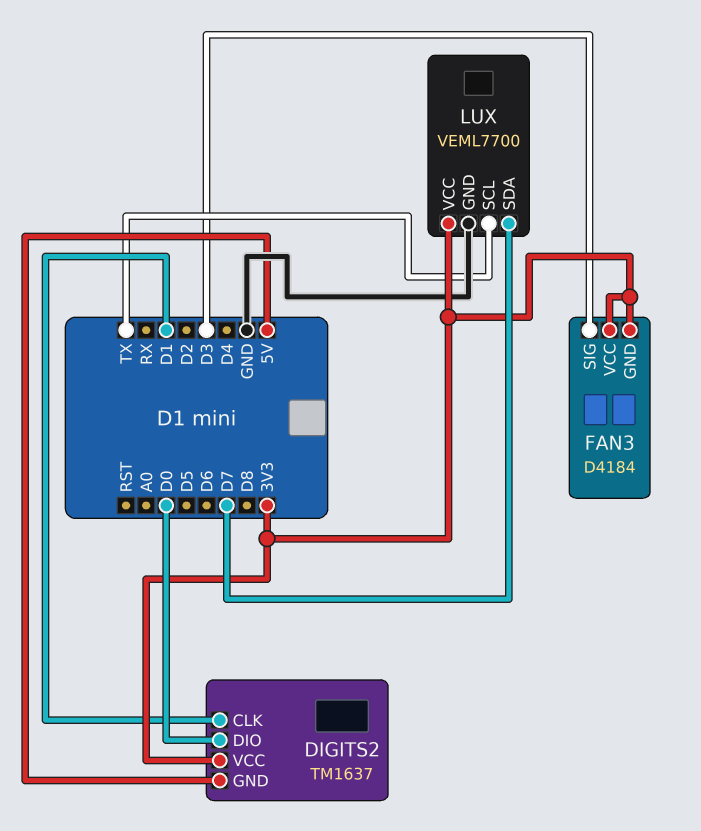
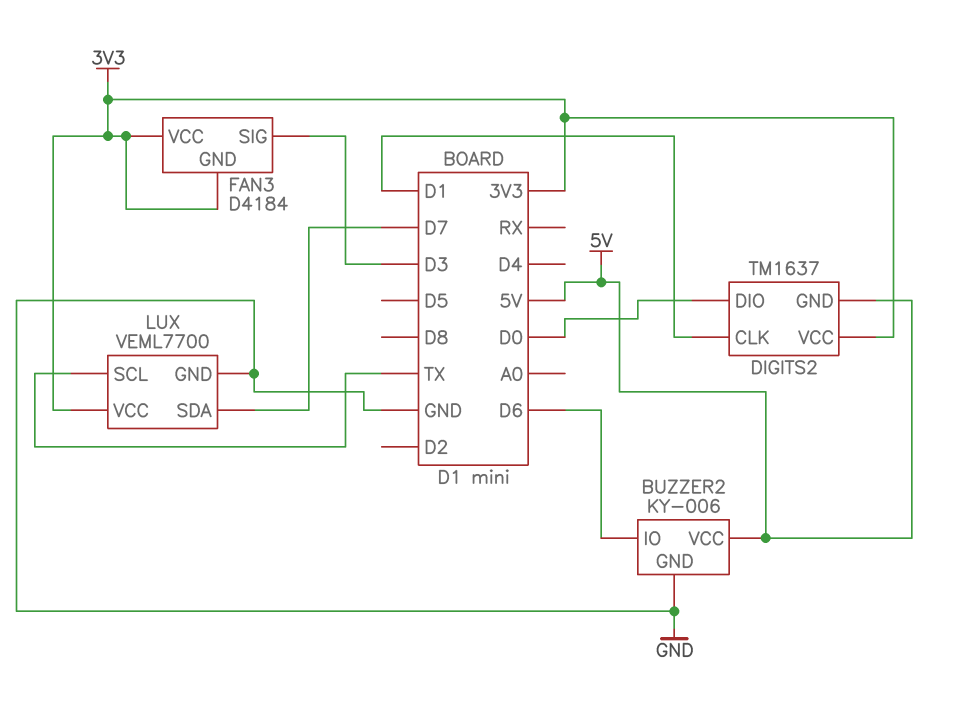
BUZZER2: none -> KY-006
BUZZER2 pin GND: none -> GND
BUZZER2 pin IO: none -> D6
BUZZER2 pin VCC: none -> 5V

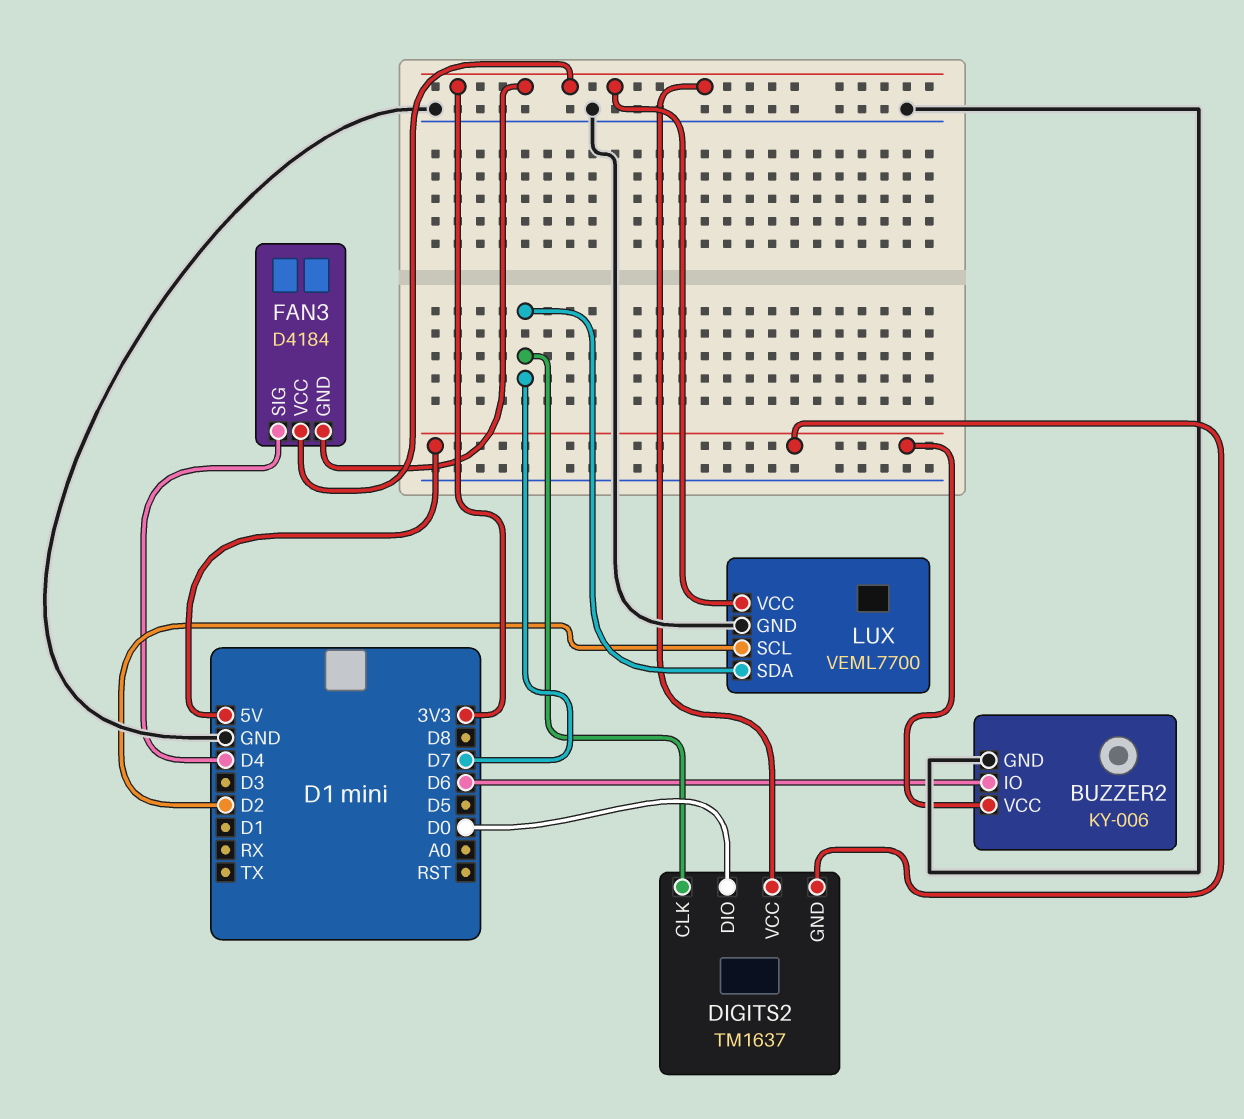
DIGITS2 pin CLK: D1 -> D7
FAN3 pin SIG: D3 -> D4
LUX pin SCL: TX -> D2

